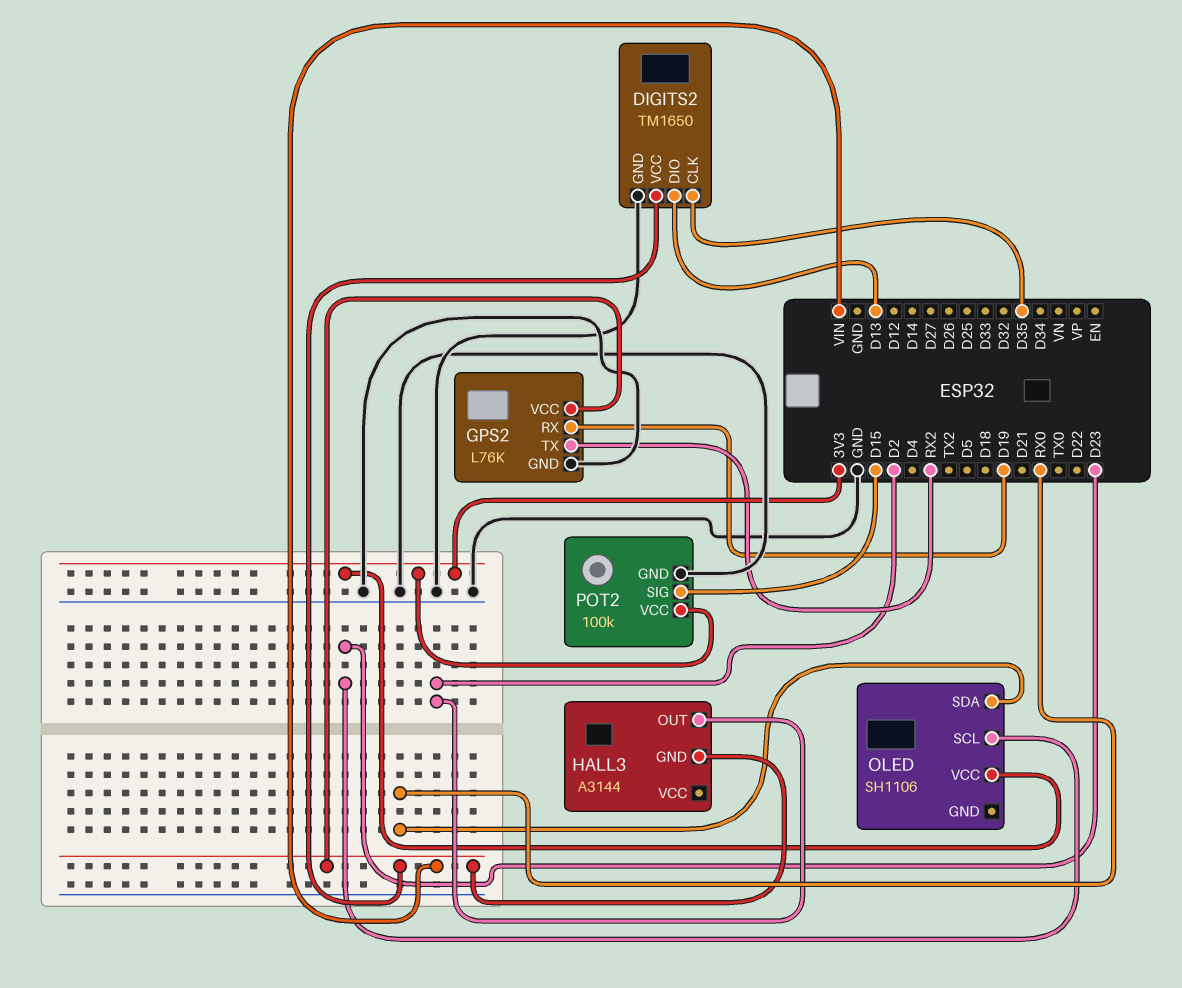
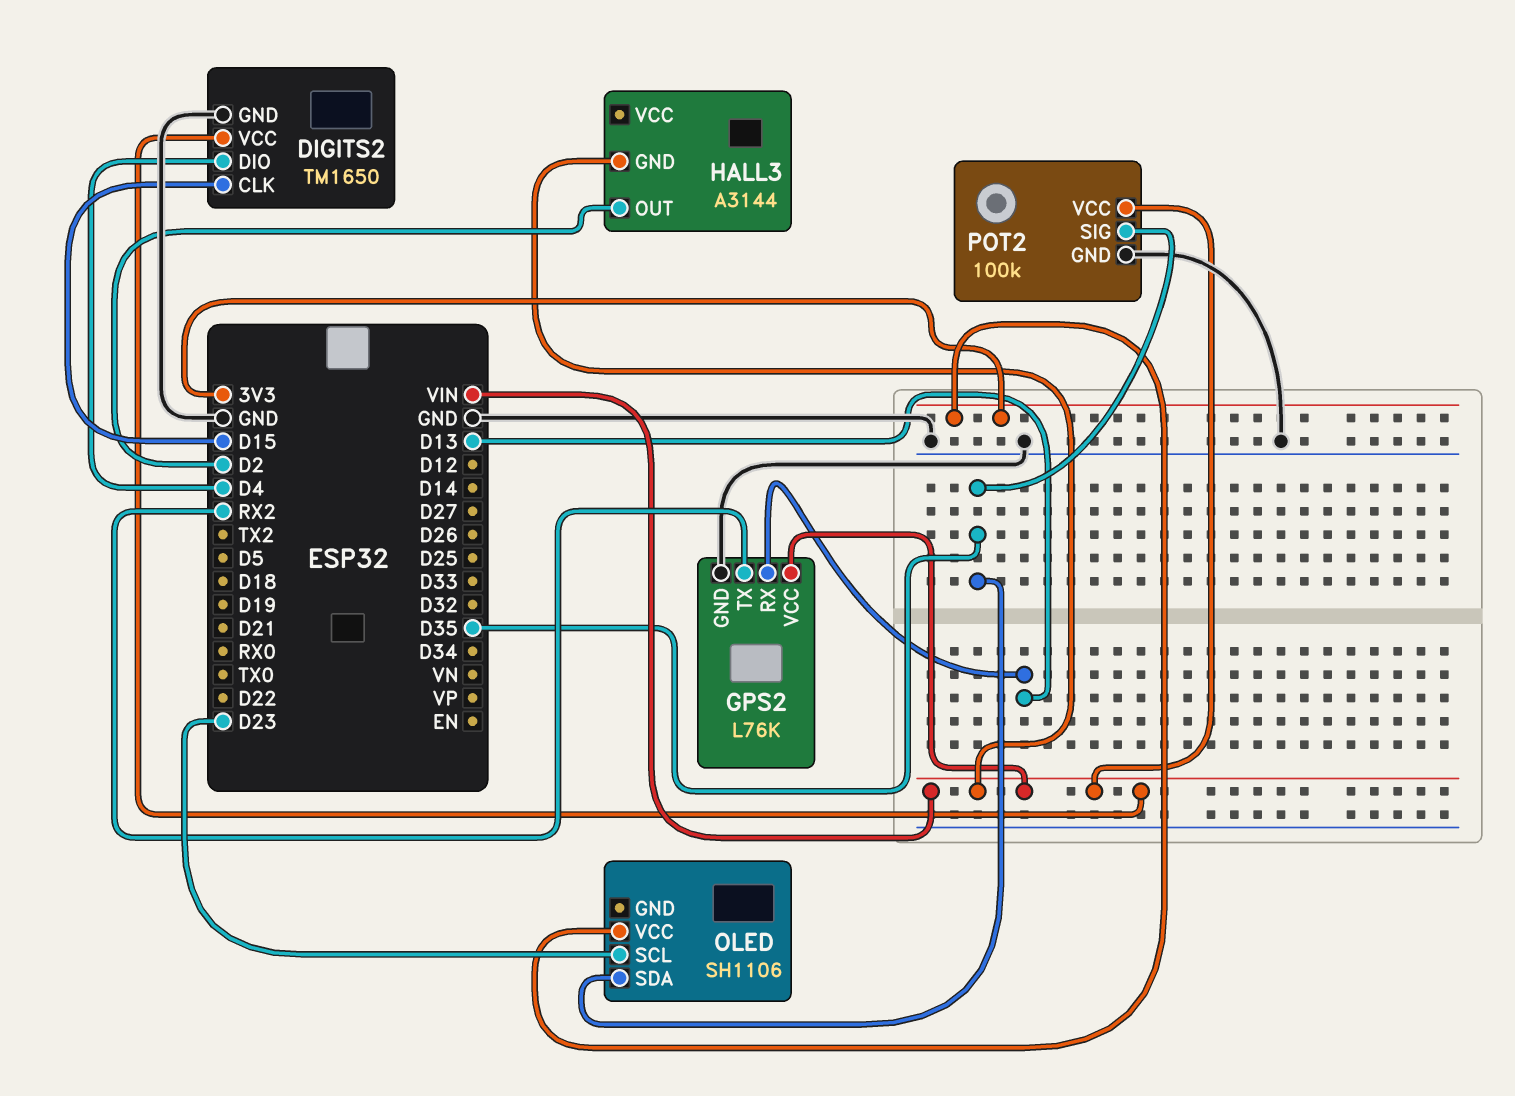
DIGITS2 pin CLK: D35 -> D15
DIGITS2 pin DIO: D13 -> D4
GPS2 pin RX: D19 -> D13
OLED pin SDA: RX0 -> D35
POT2 pin SIG: D15 -> D35
POT2 pin VCC: 3V3 -> VIN

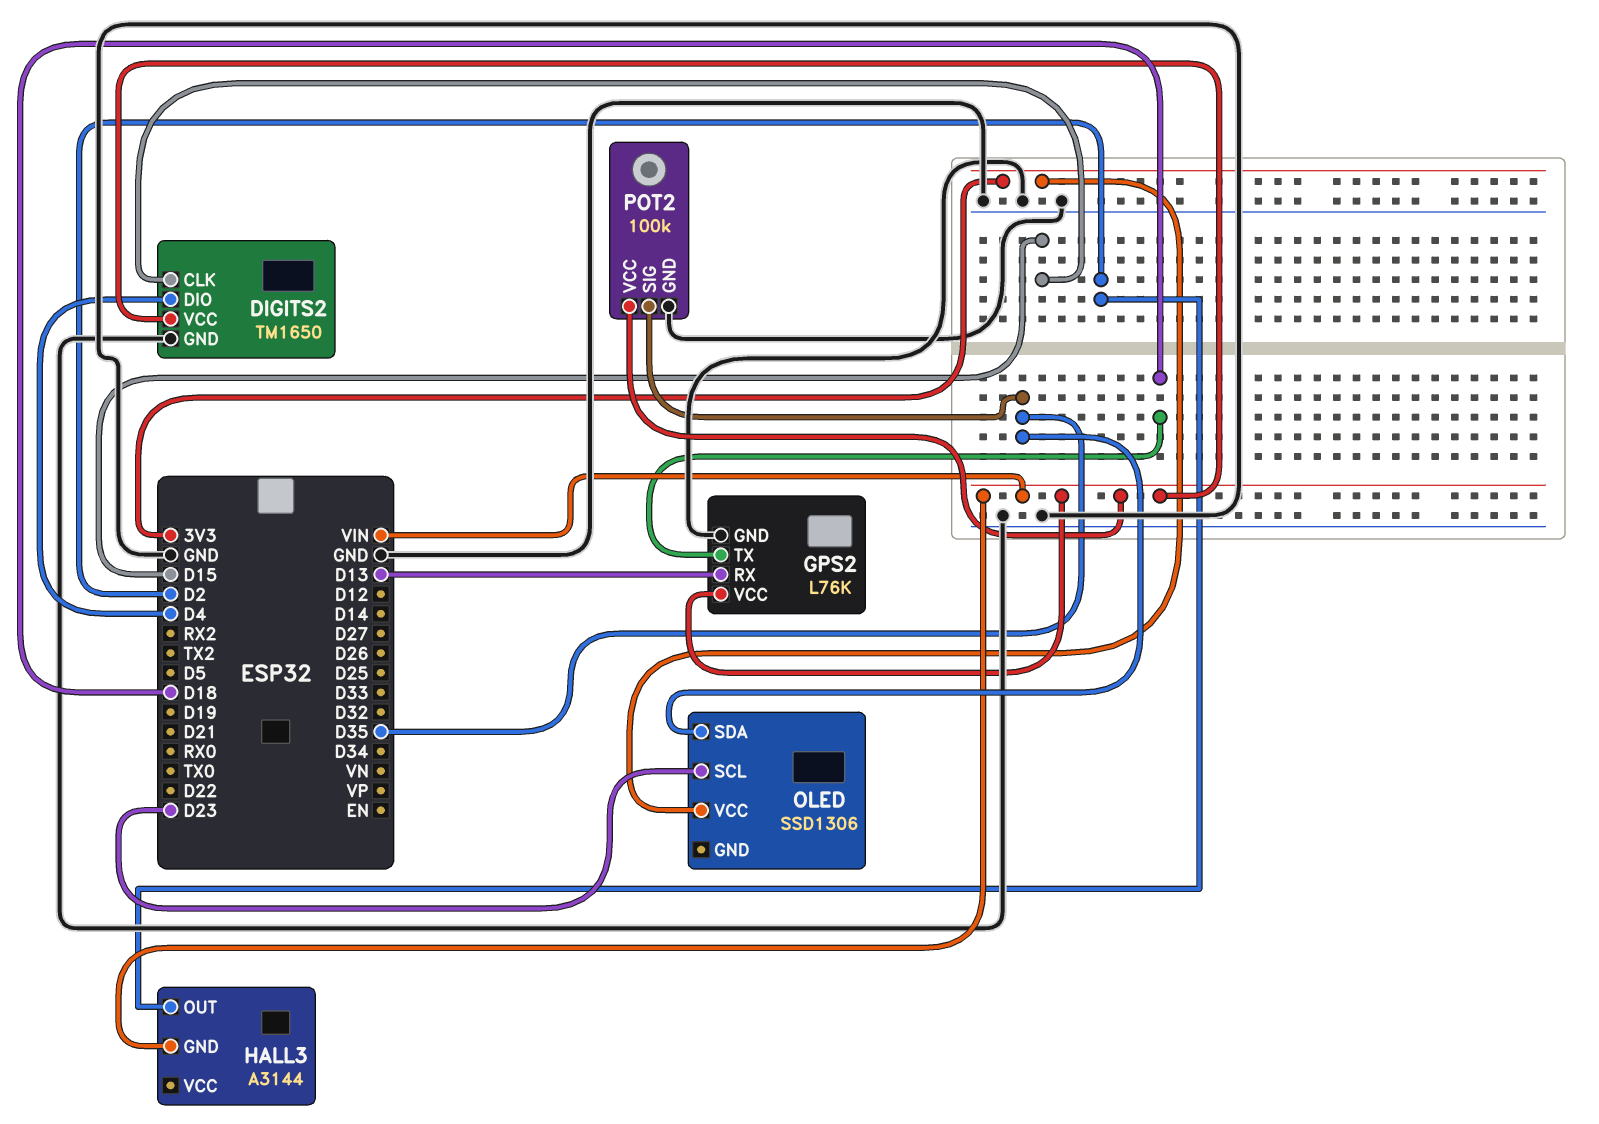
GPS2 pin TX: RX2 -> D18
OLED: SH1106 -> SSD1306

